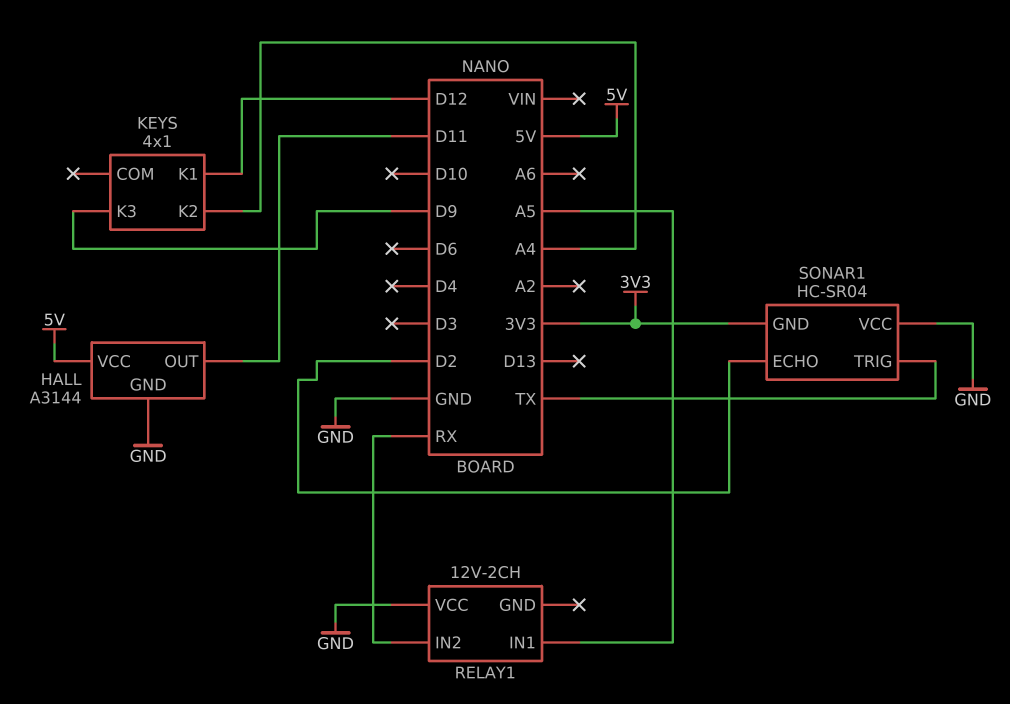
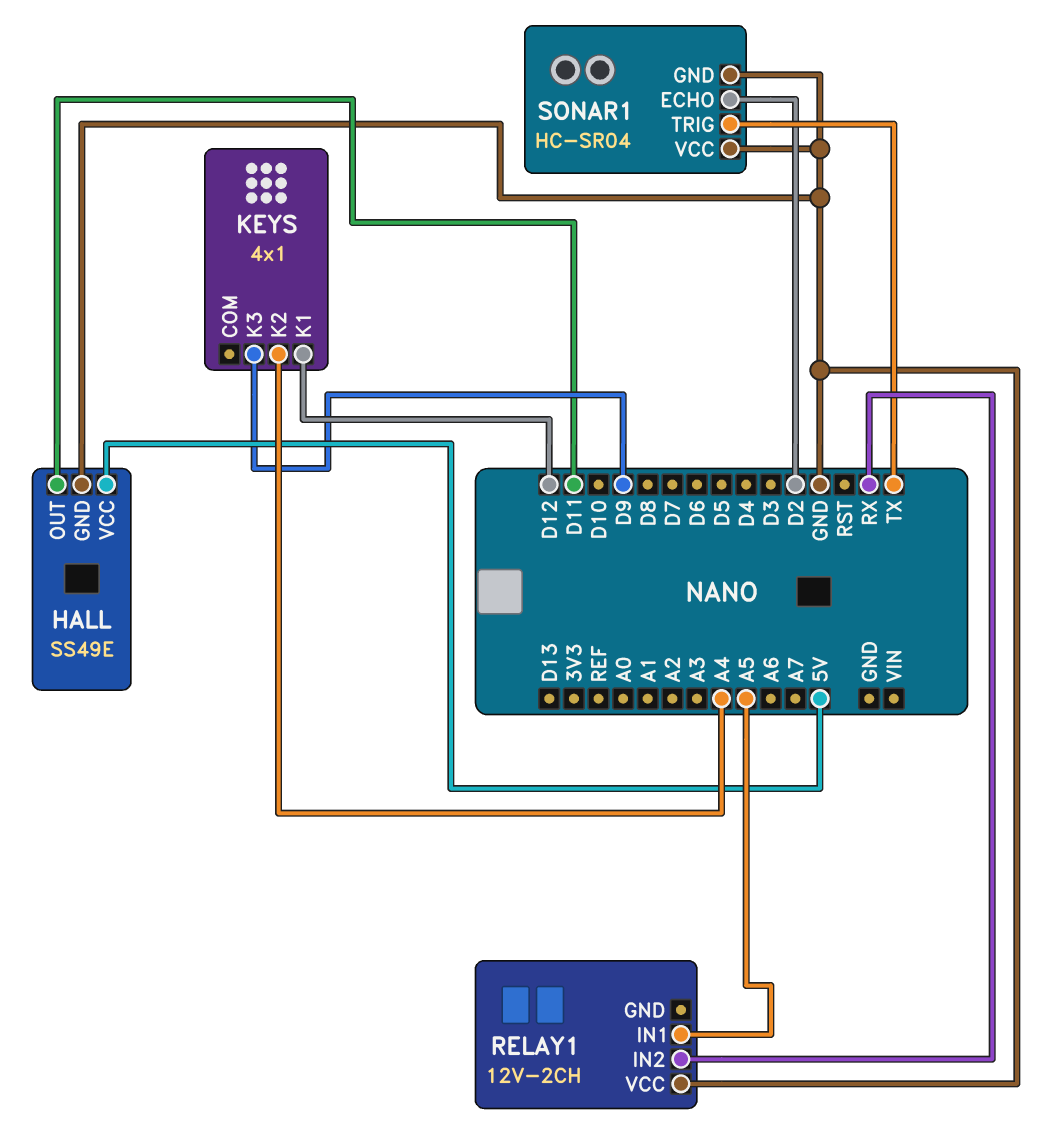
HALL: A3144 -> SS49E
SONAR1 pin GND: 3V3 -> GND

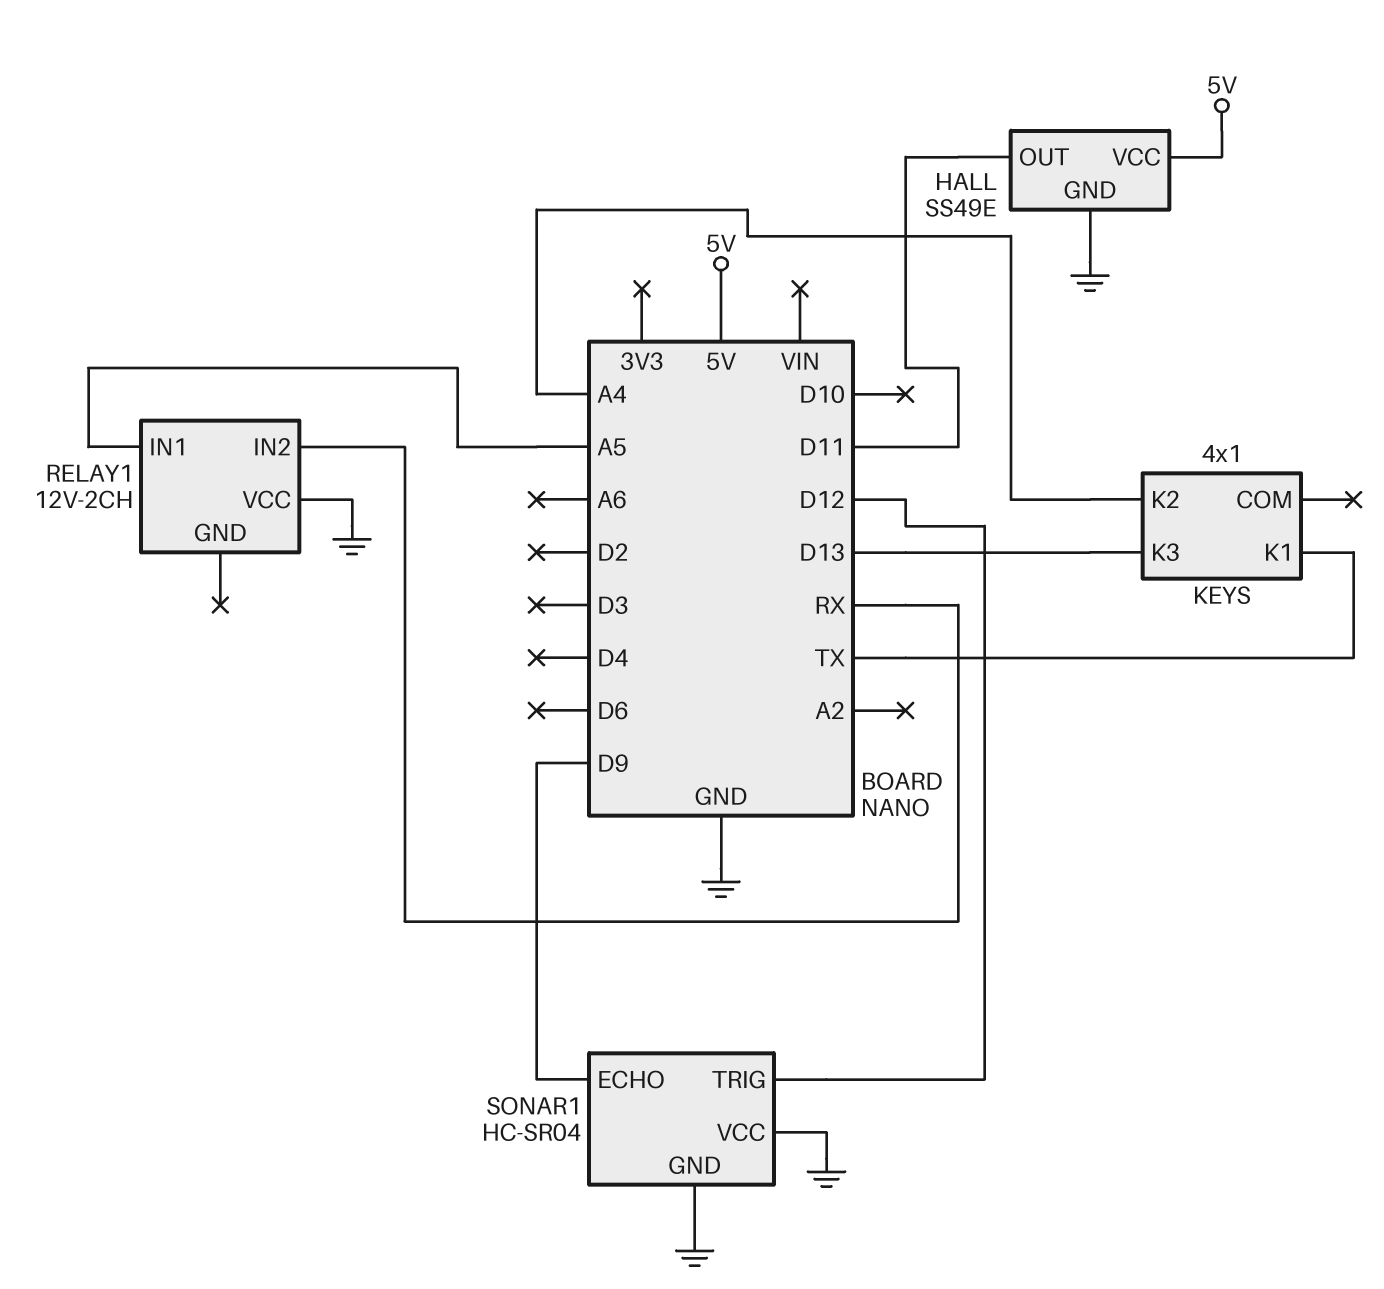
KEYS pin K1: D12 -> TX
KEYS pin K3: D9 -> D13
SONAR1 pin ECHO: D2 -> D9
SONAR1 pin TRIG: TX -> D12

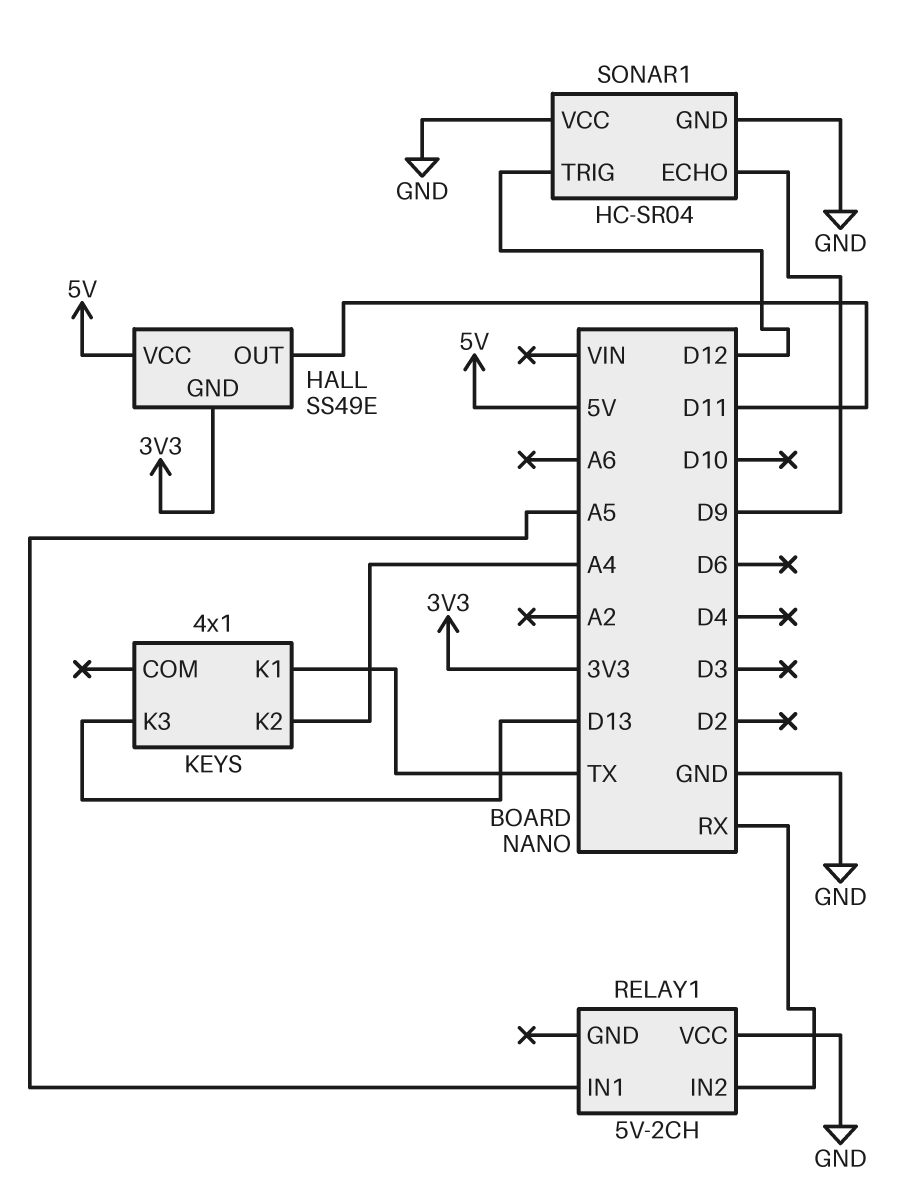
HALL pin GND: GND -> 3V3
RELAY1: 12V-2CH -> 5V-2CH

